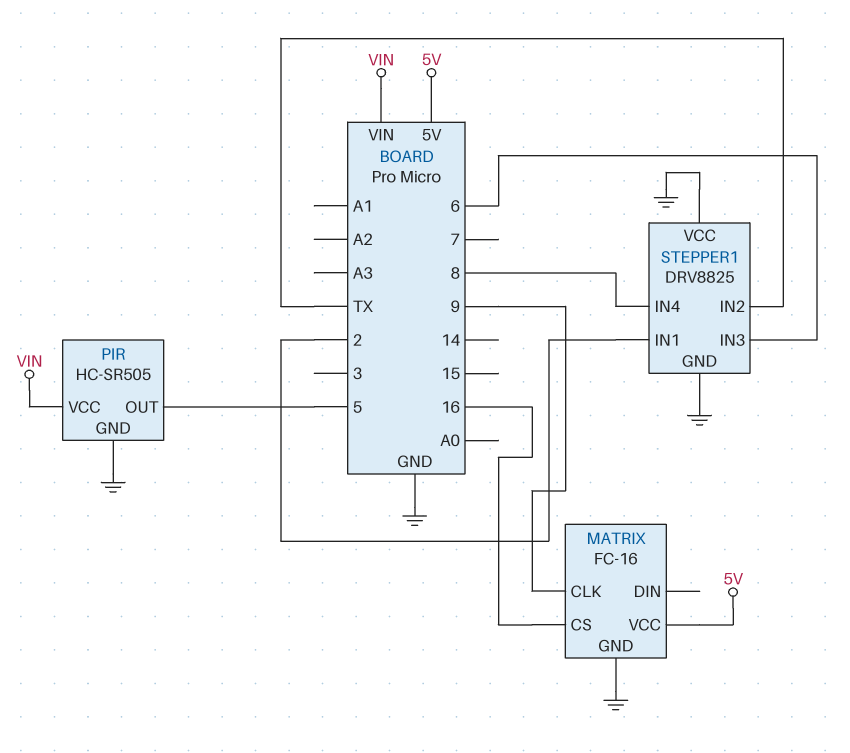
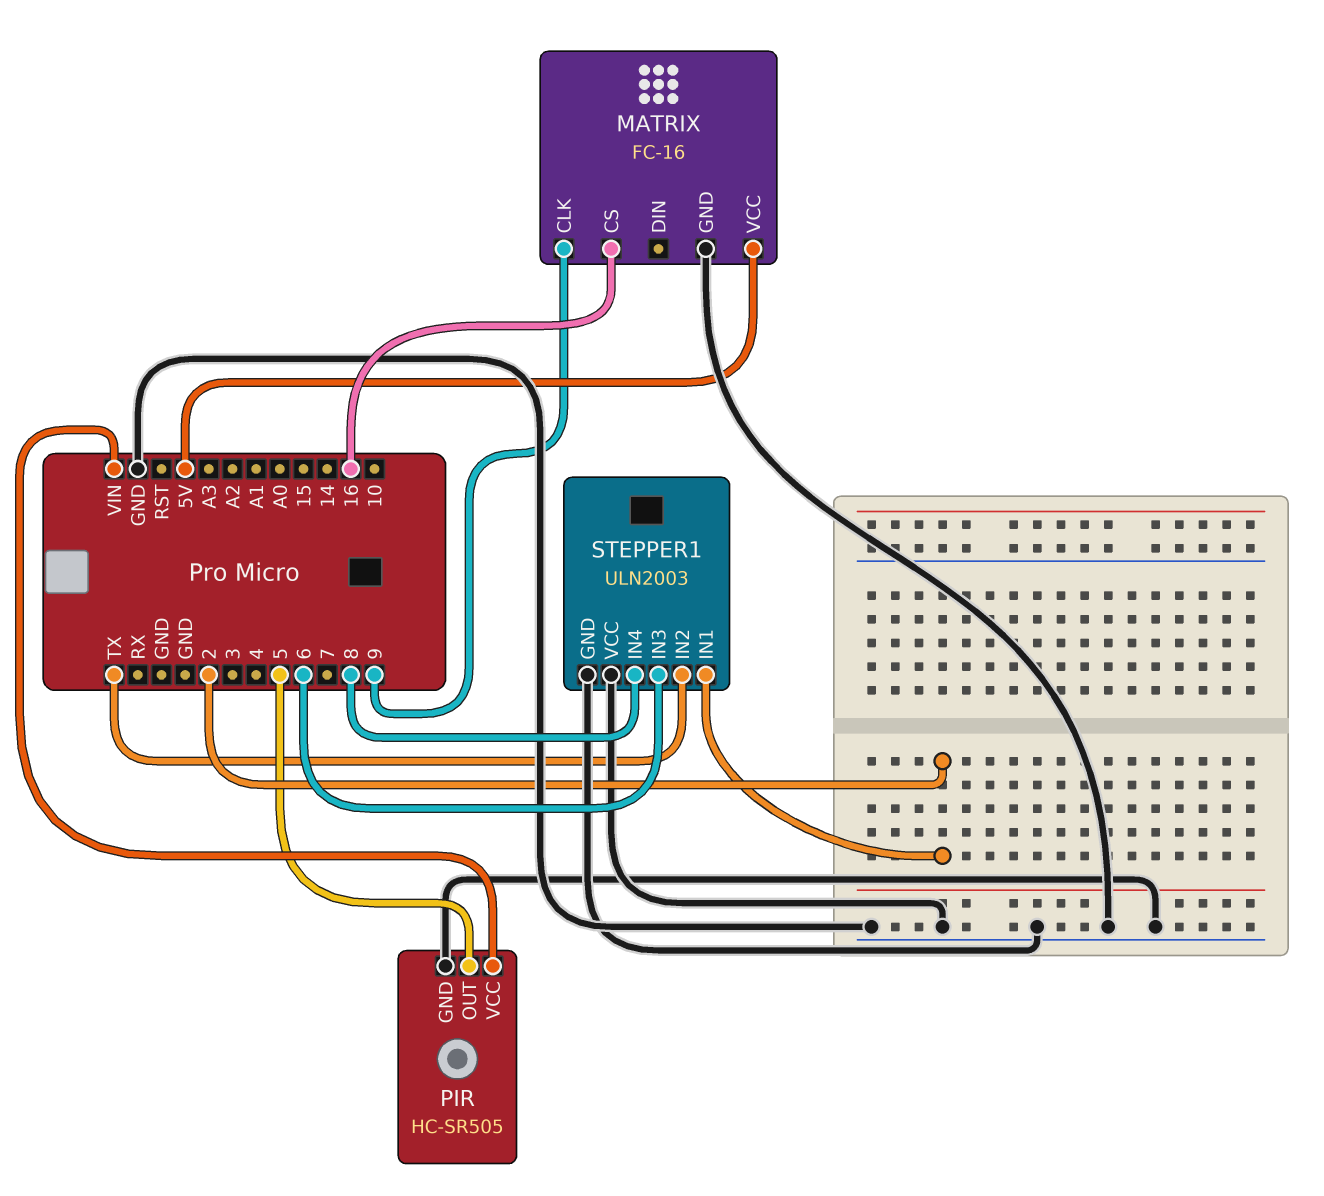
STEPPER1: DRV8825 -> ULN2003

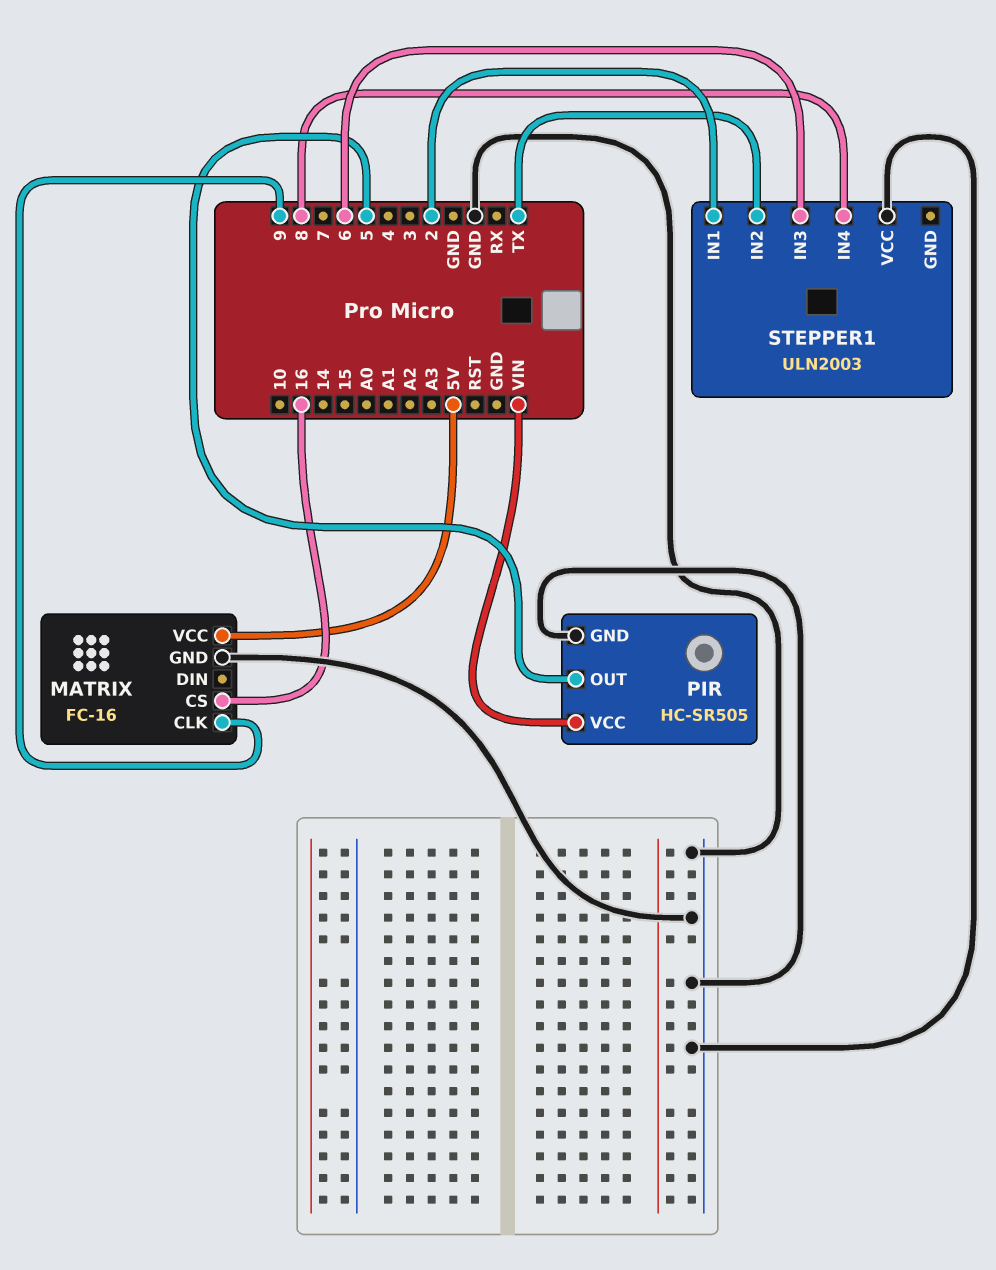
STEPPER1 pin GND: GND -> none

